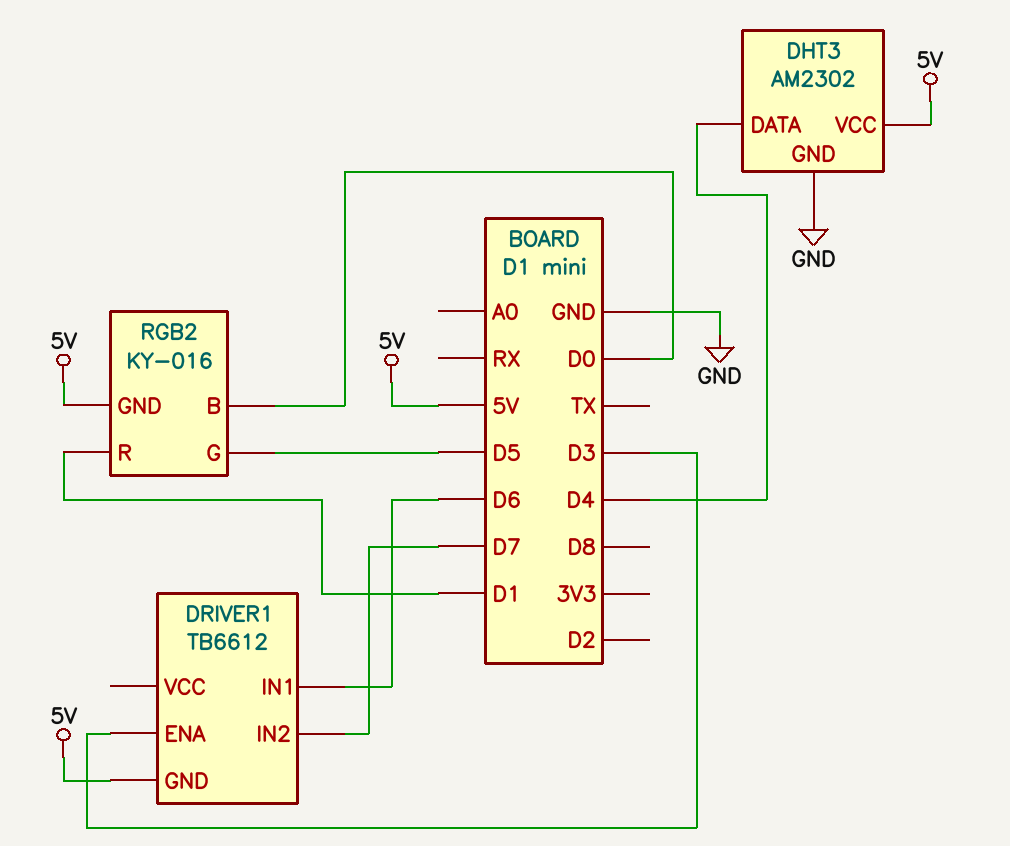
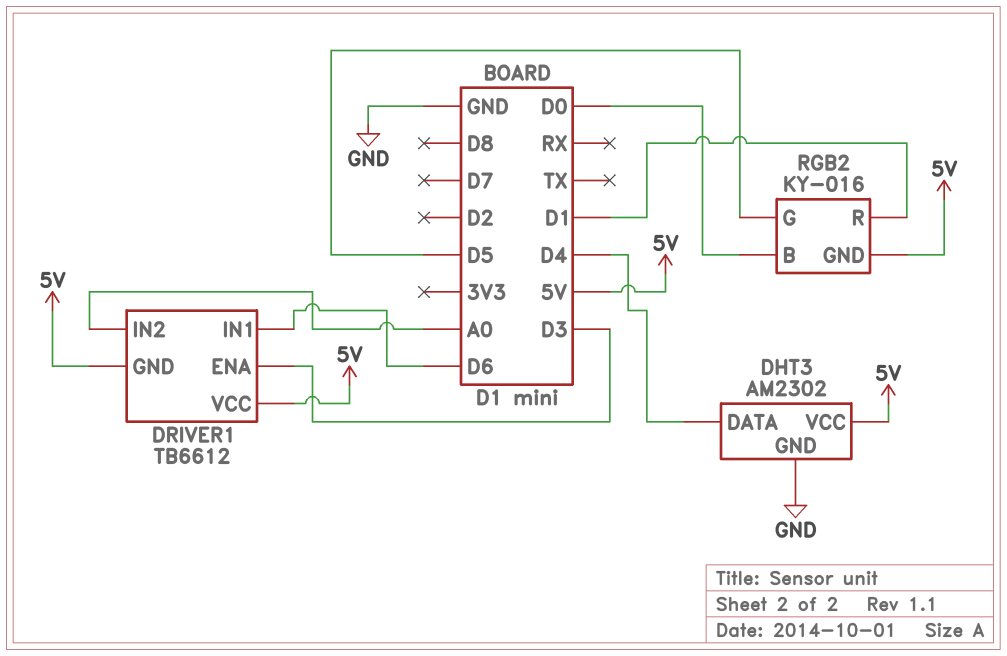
DRIVER1 pin IN2: D7 -> A0
DRIVER1 pin VCC: none -> 5V

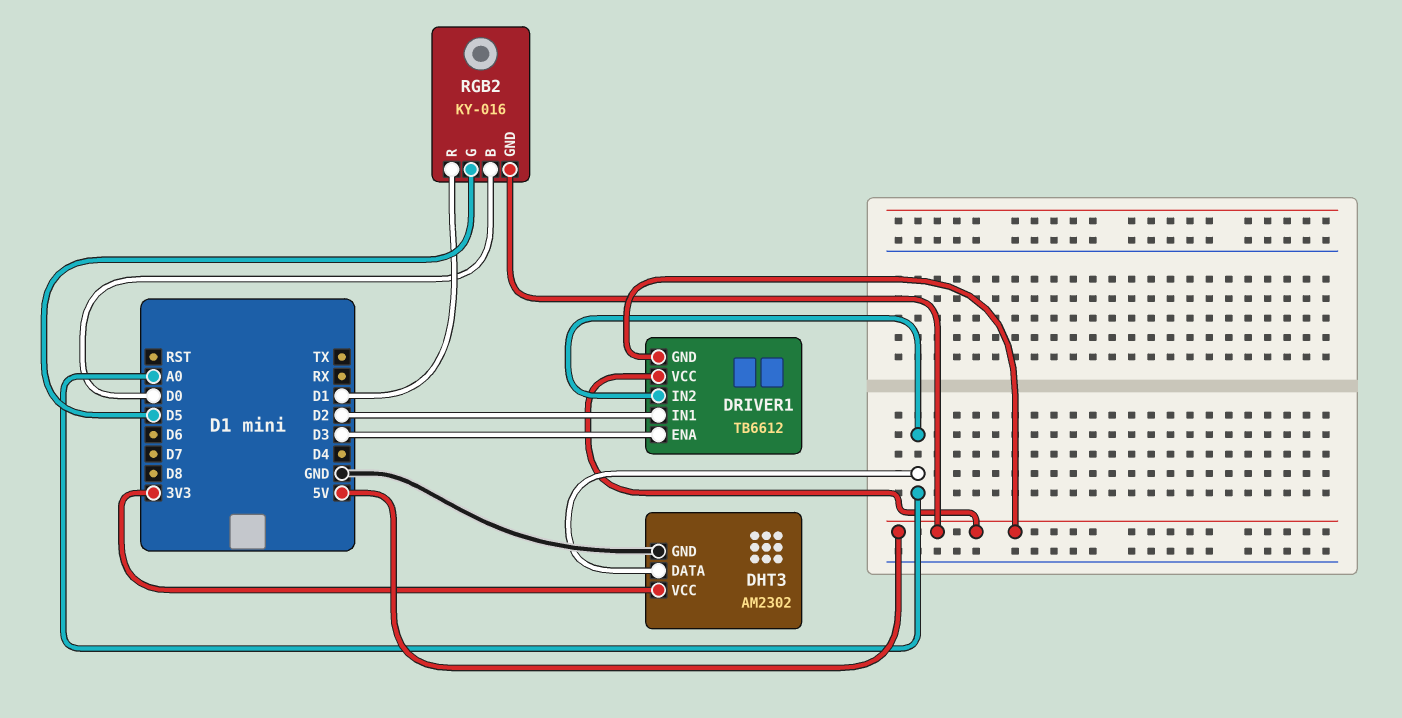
DHT3 pin DATA: D4 -> A0
DHT3 pin VCC: 5V -> 3V3
DRIVER1 pin IN1: D6 -> D2

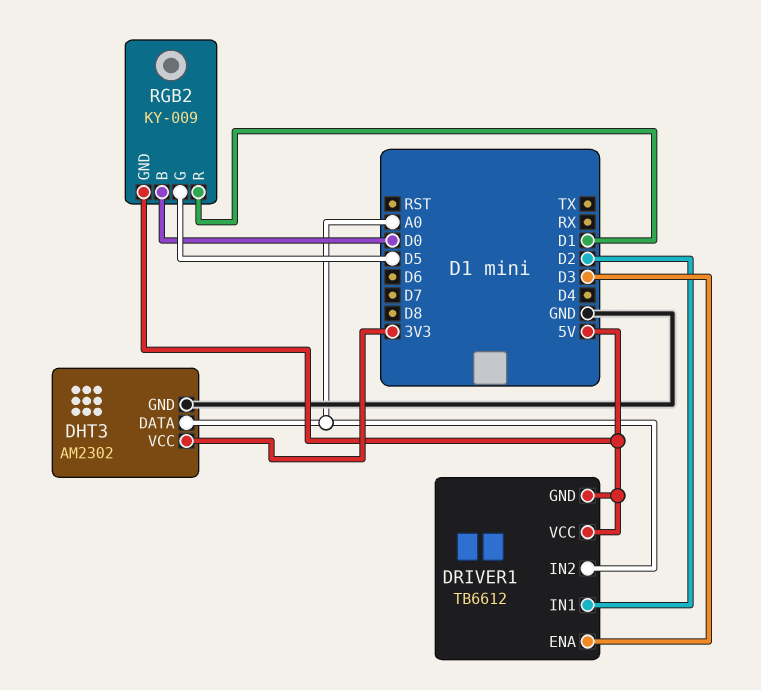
RGB2: KY-016 -> KY-009

